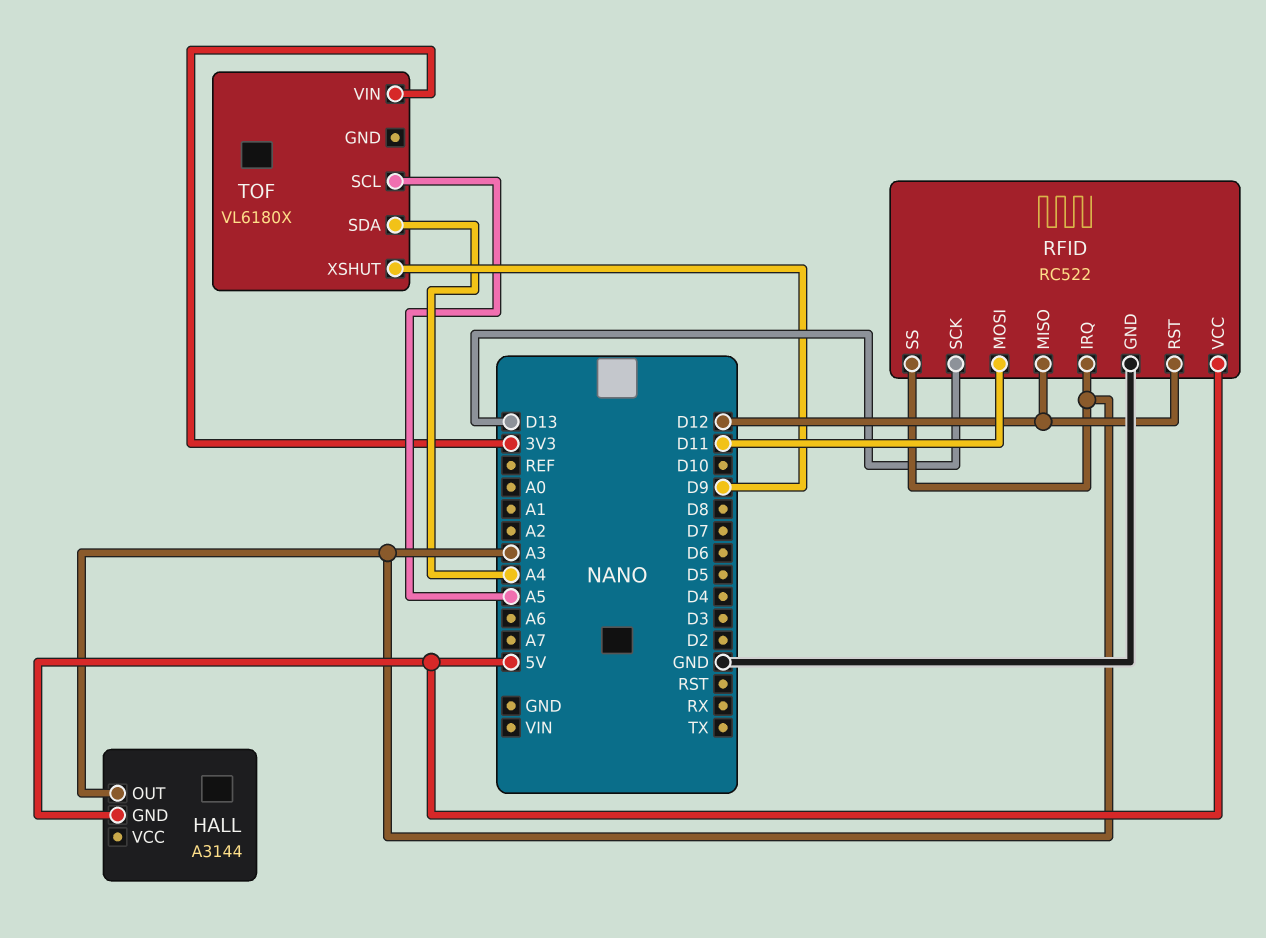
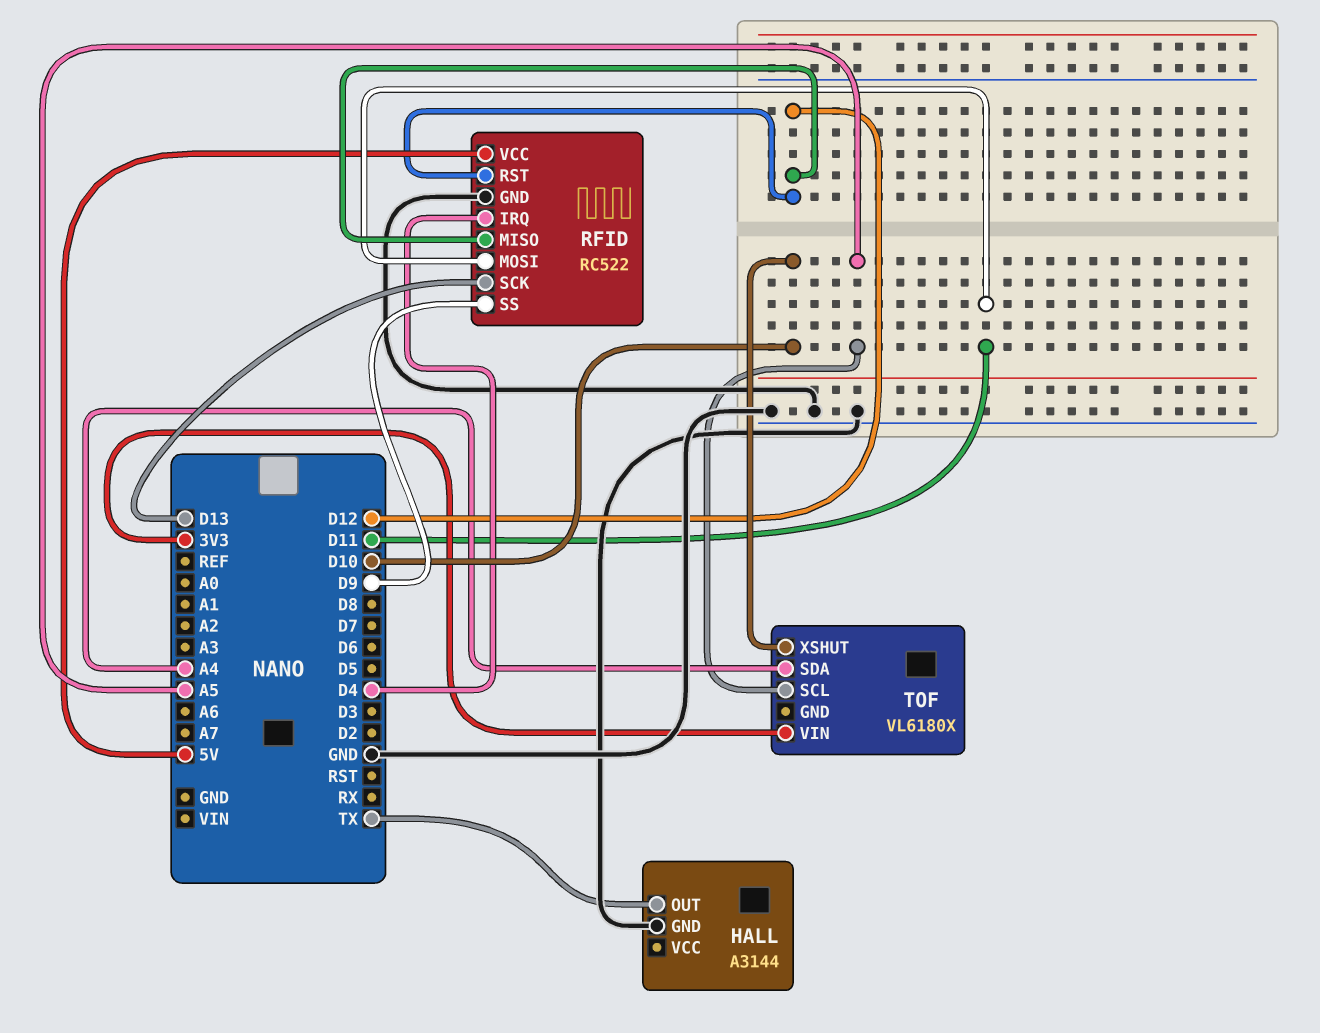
HALL pin GND: 5V -> GND
HALL pin OUT: A3 -> TX
RFID pin IRQ: A3 -> D4
RFID pin SS: A3 -> D9
TOF pin XSHUT: D9 -> D10

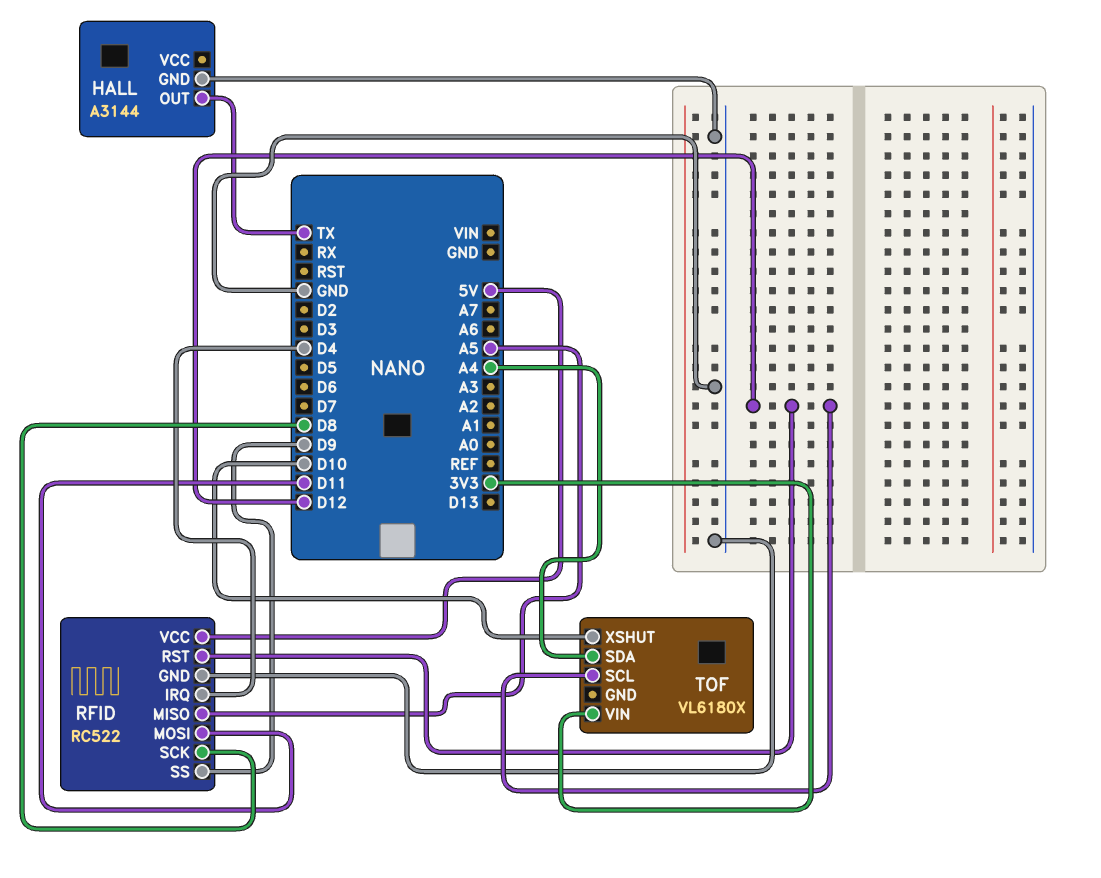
RFID pin MISO: D12 -> A5
RFID pin SCK: D13 -> D8
TOF pin SCL: A5 -> D12

